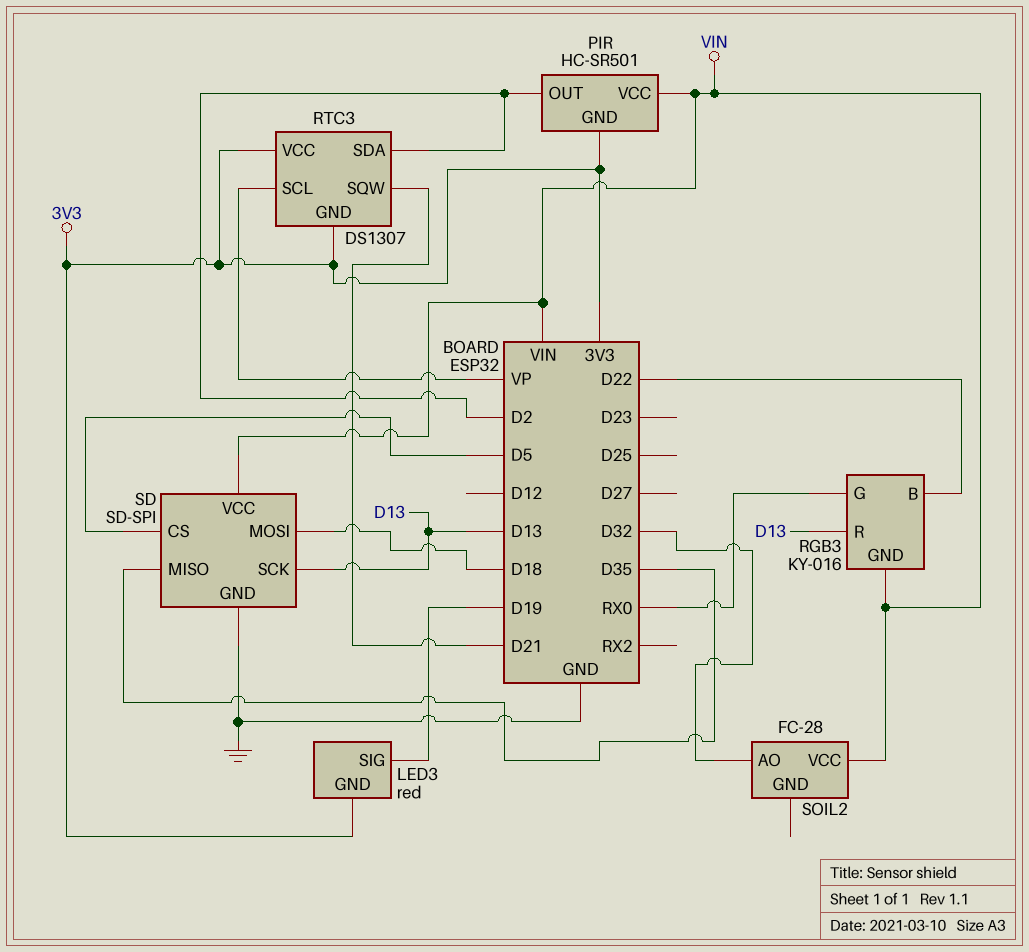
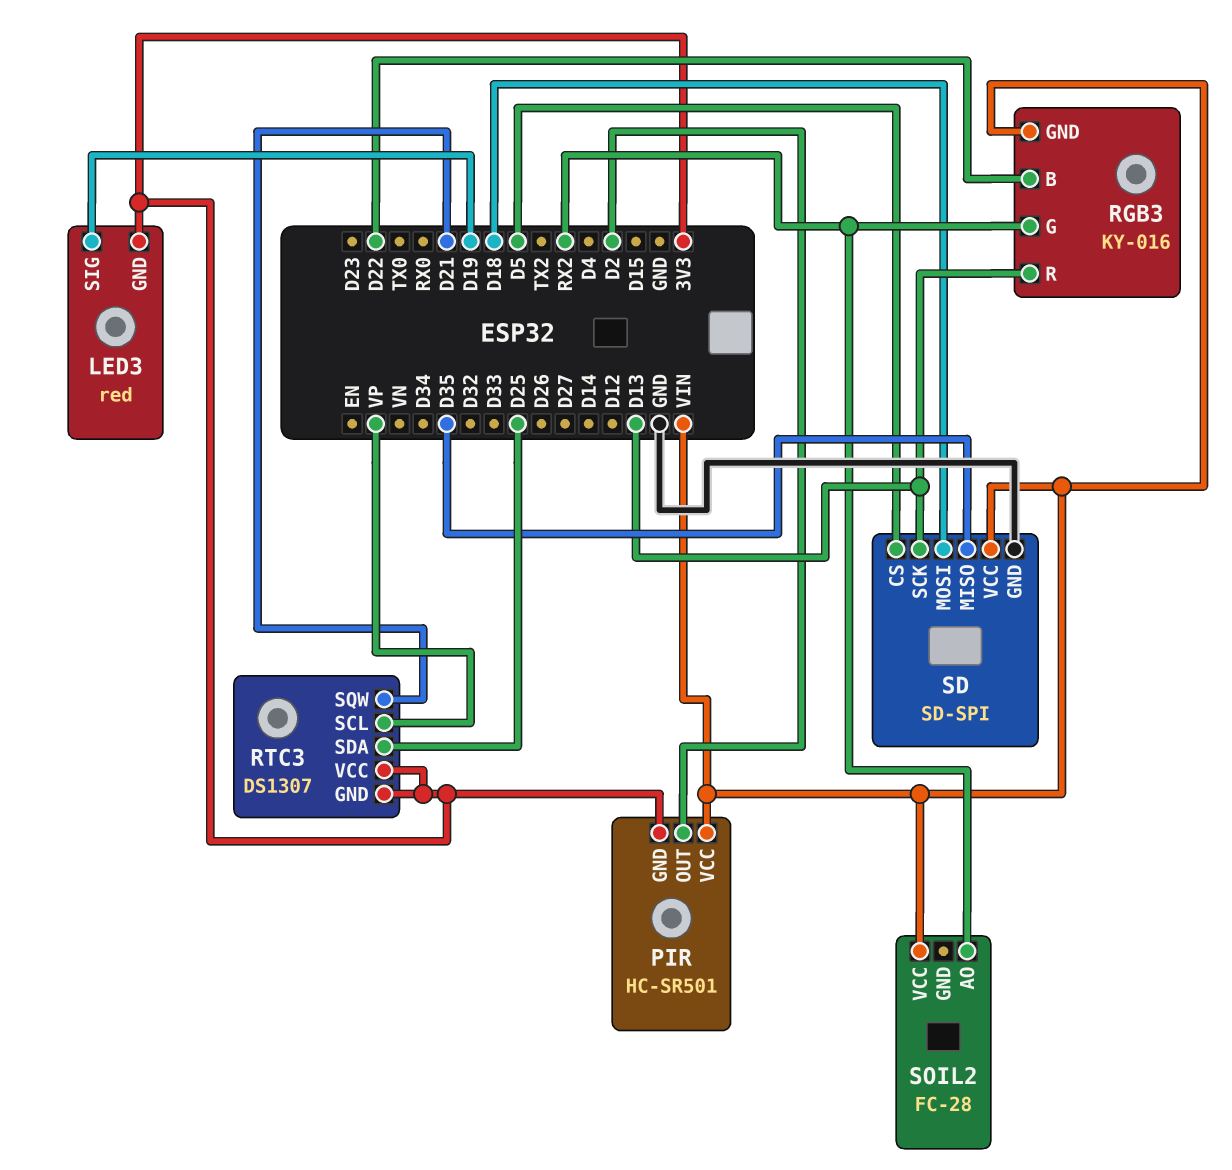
RGB3 pin G: RX0 -> RX2
RTC3 pin SDA: D2 -> D25
SOIL2 pin AO: D32 -> RX2

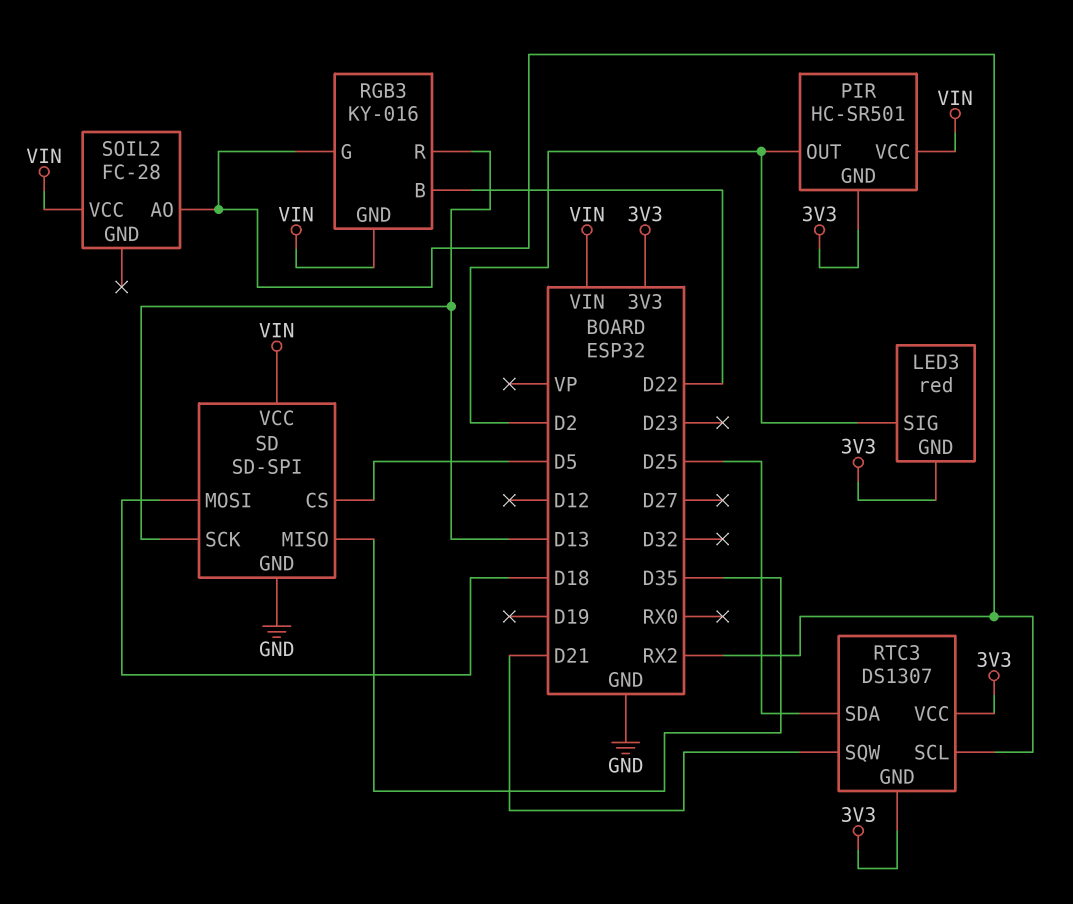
LED3 pin SIG: D19 -> D2
RTC3 pin SCL: VP -> RX2

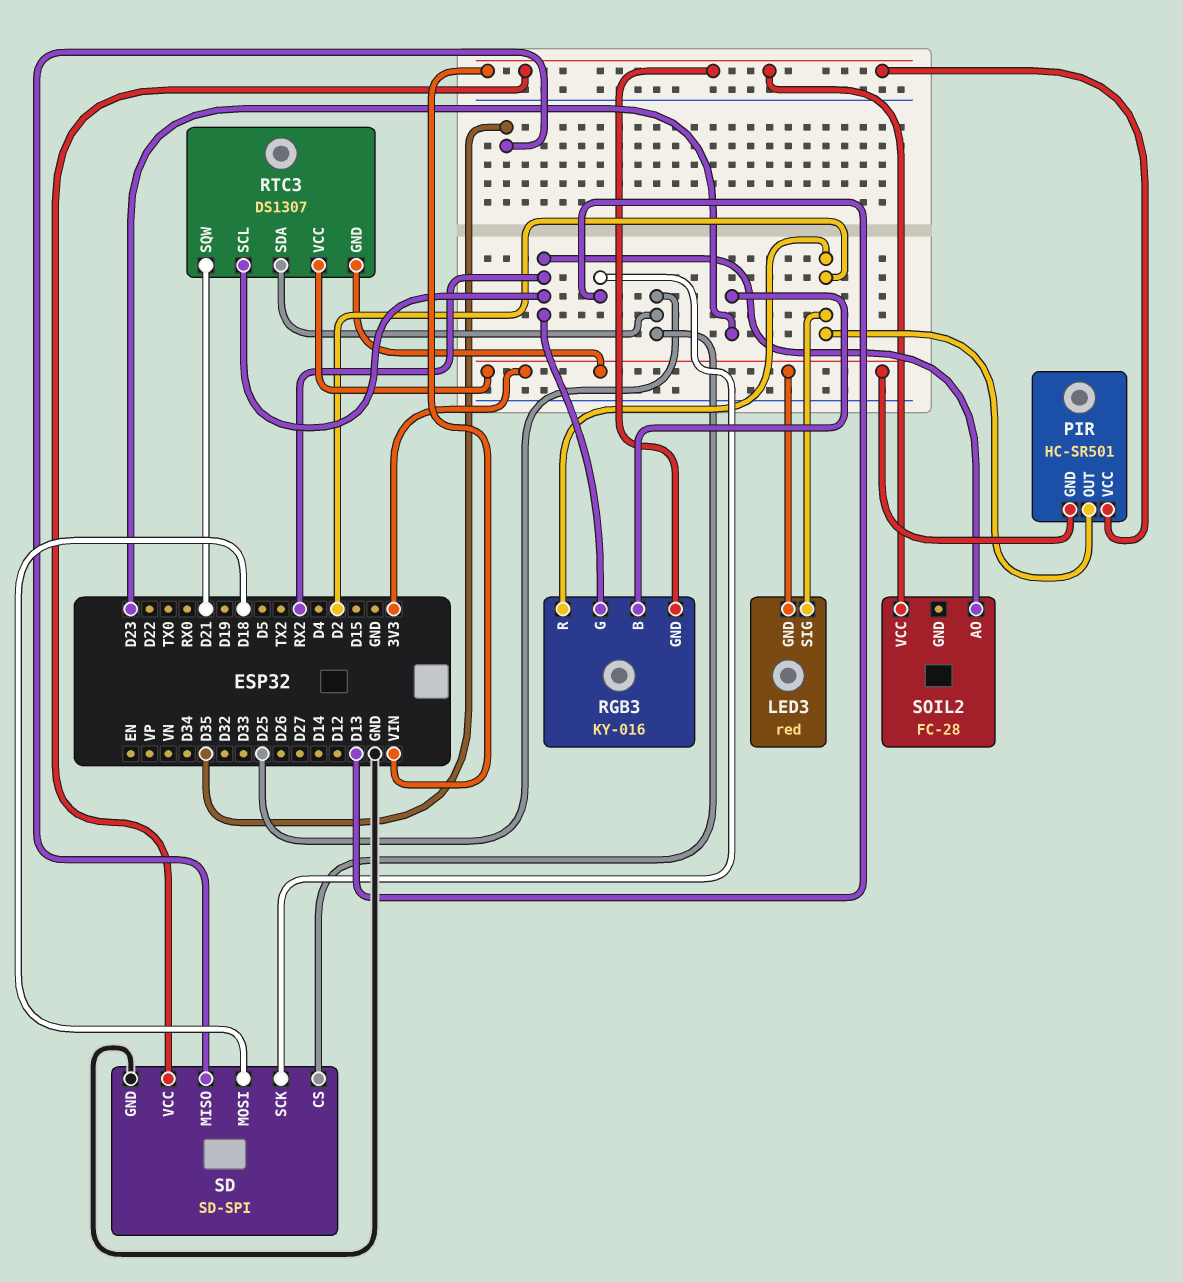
RGB3 pin B: D22 -> D23
RGB3 pin R: D13 -> D2
SD pin CS: D5 -> D25

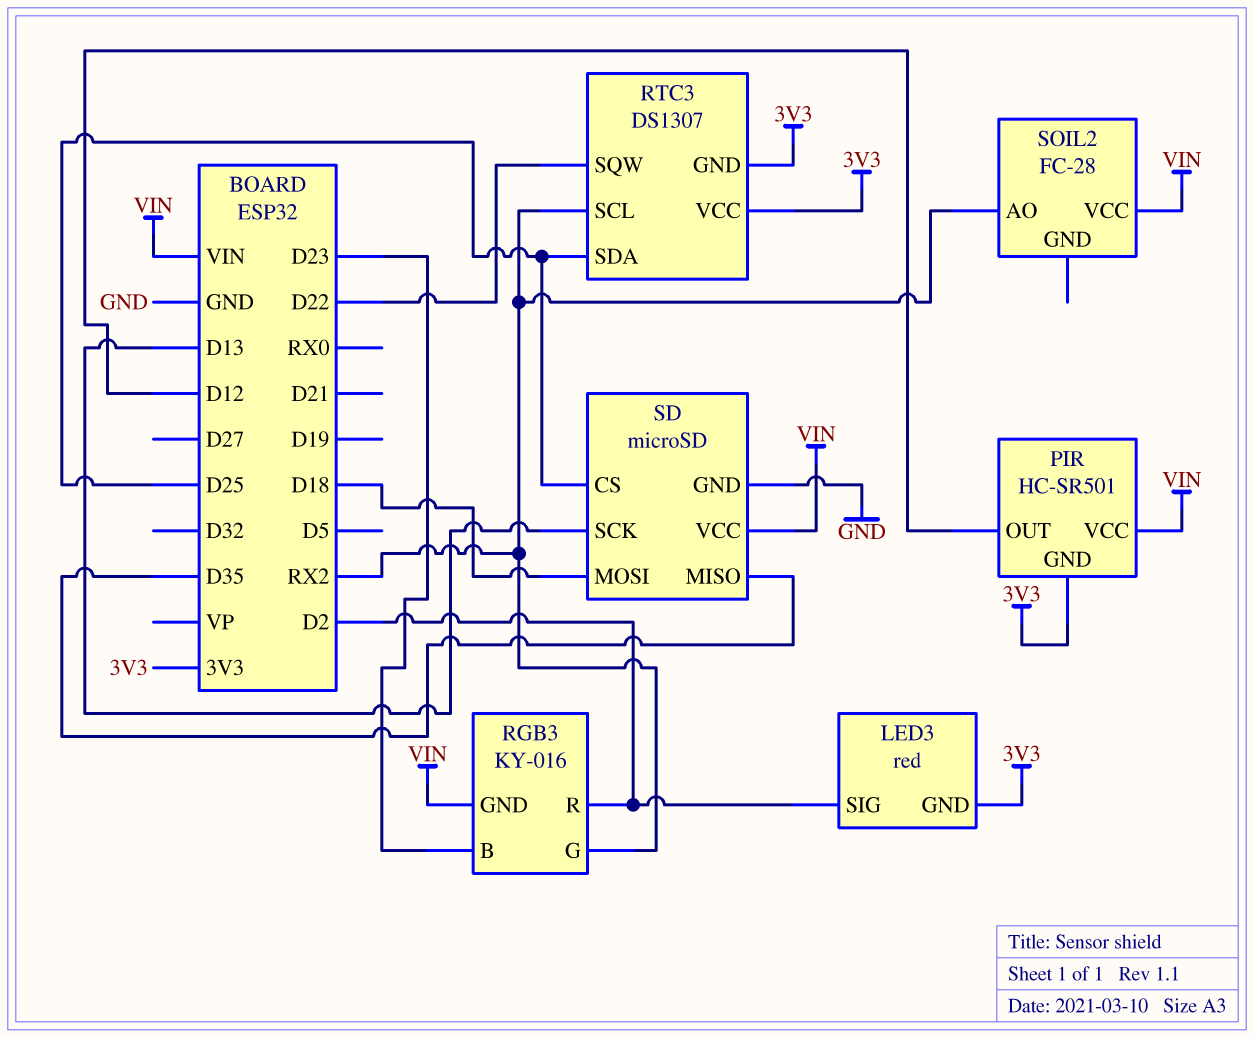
PIR pin OUT: D2 -> D12
RTC3 pin SQW: D21 -> D22
SD: SD-SPI -> microSD

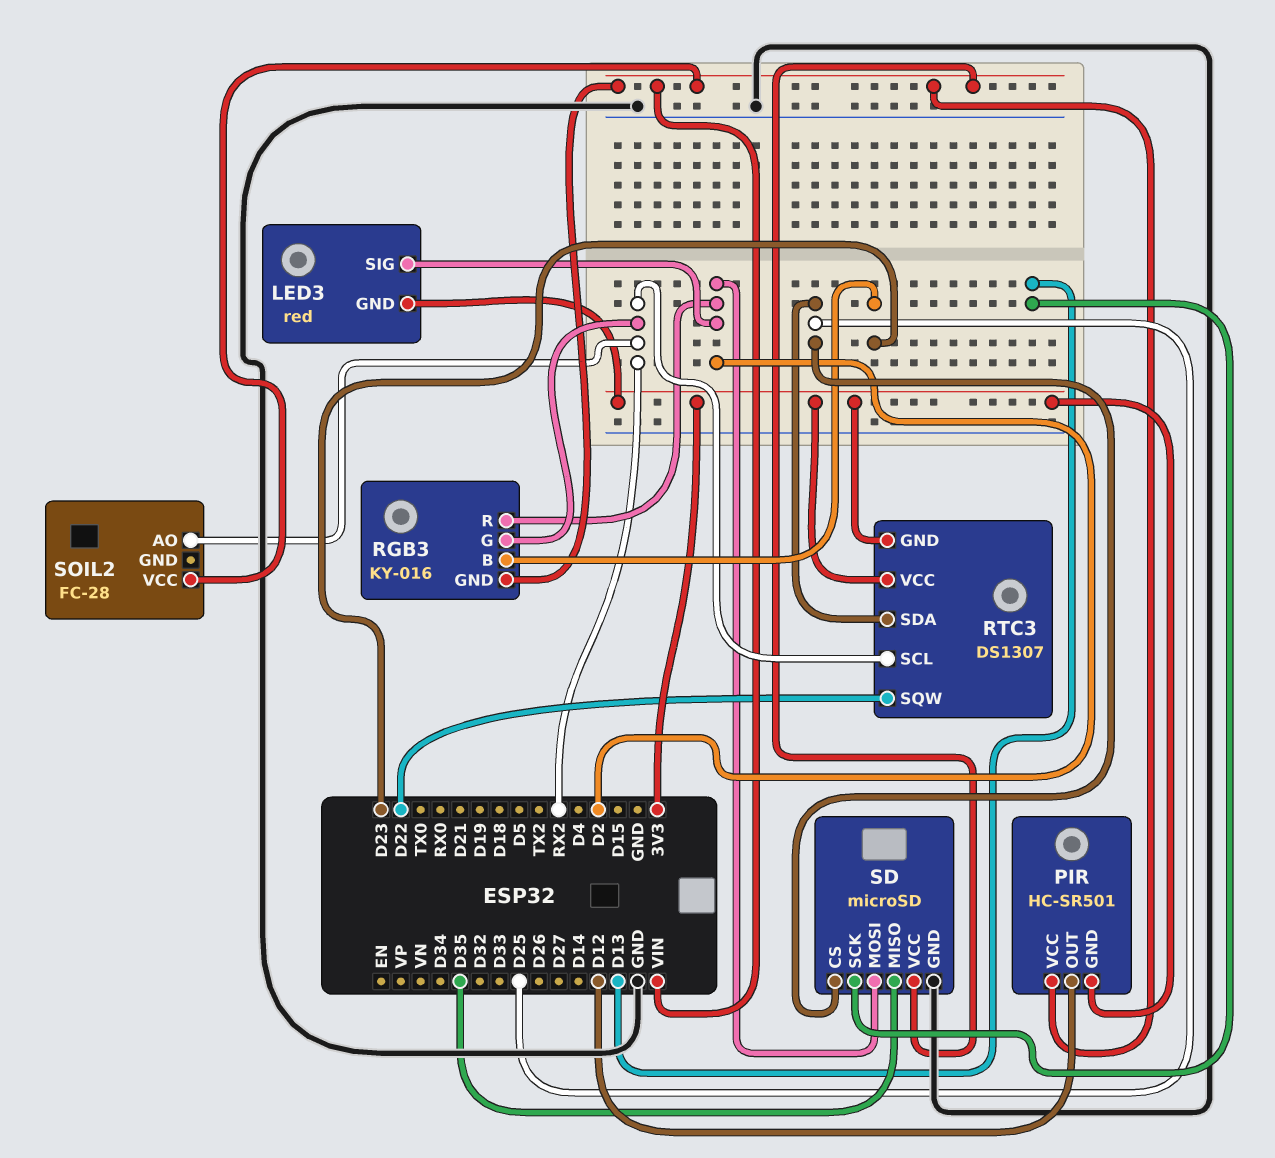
SD pin MOSI: D18 -> D2

